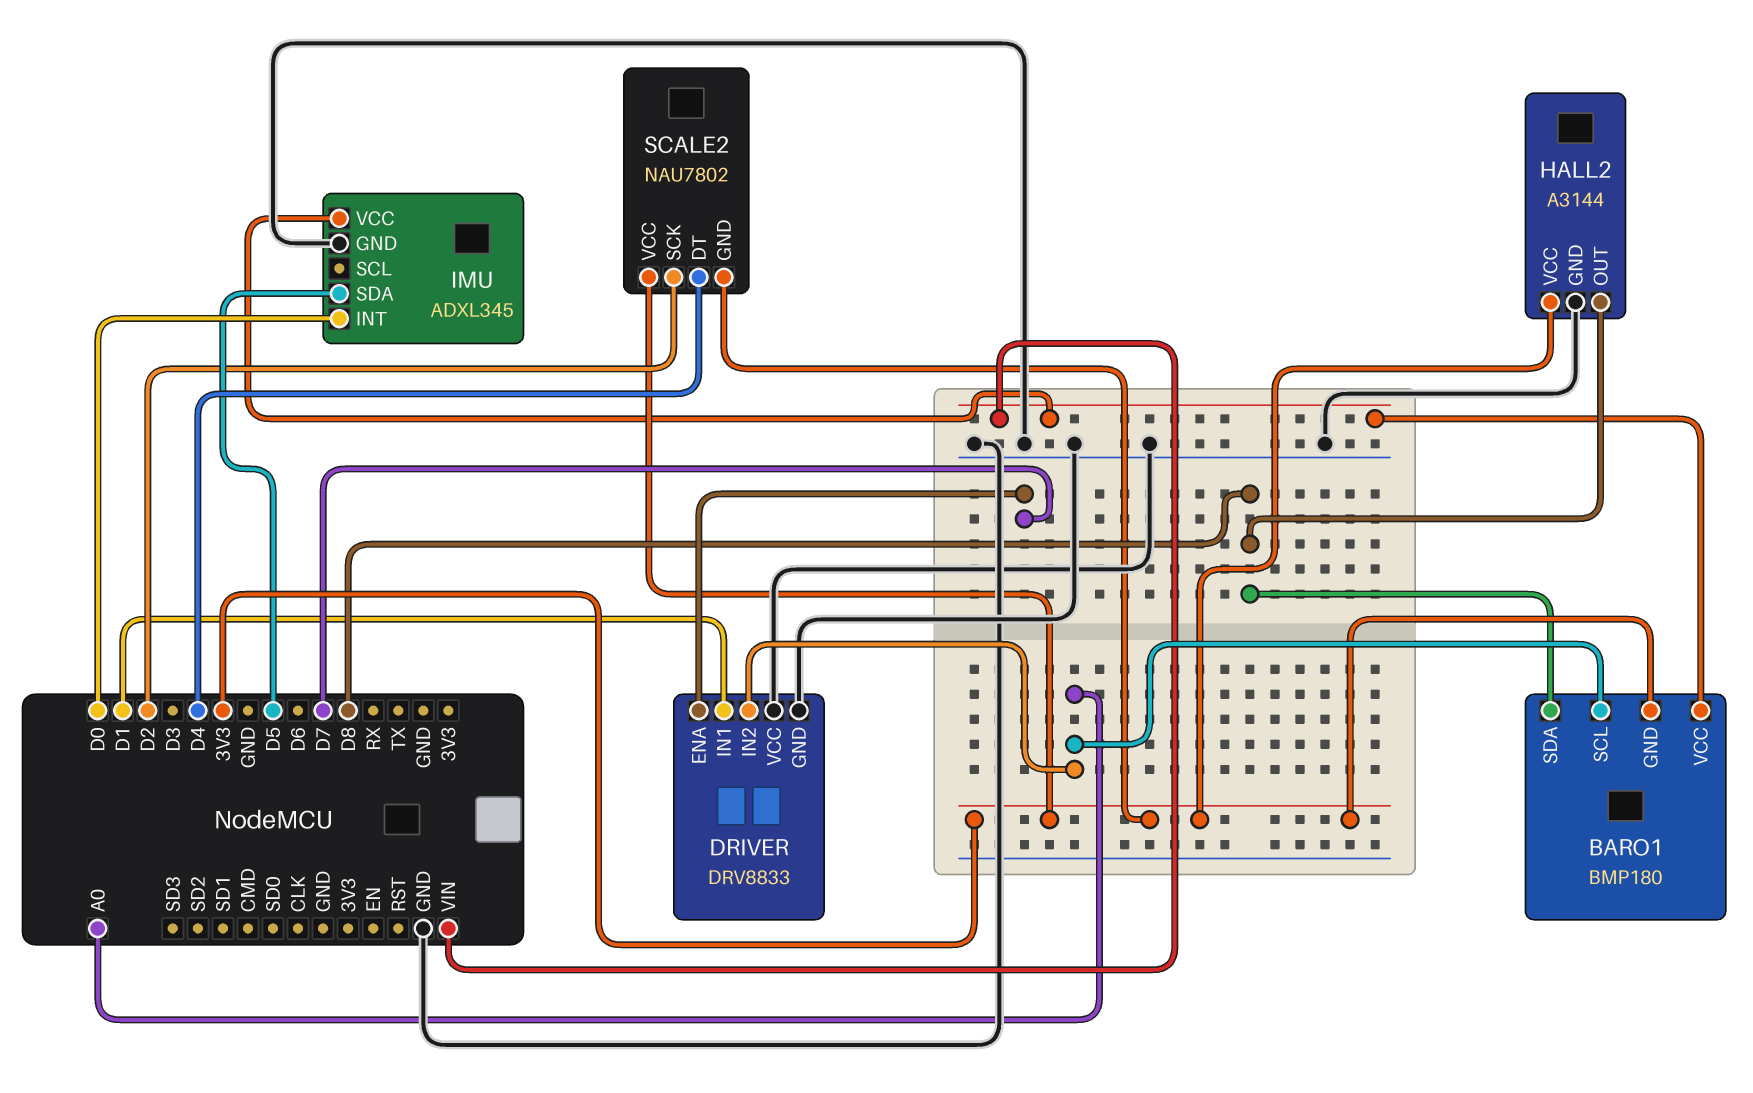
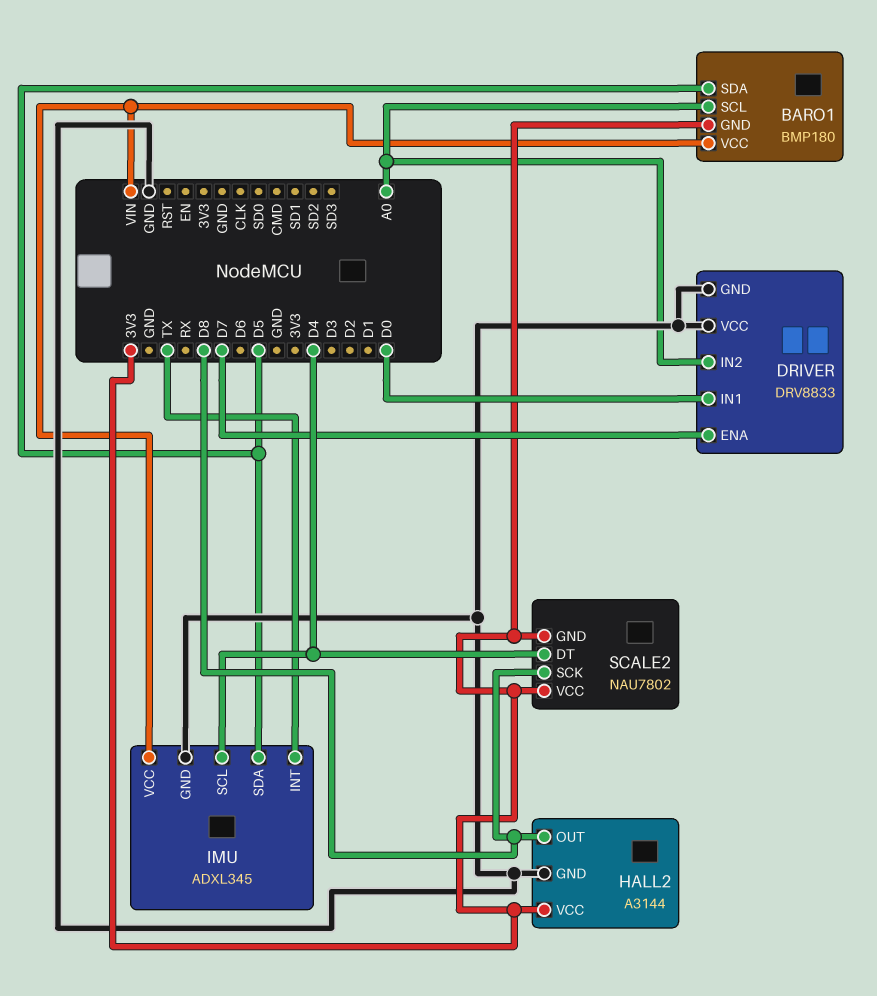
BARO1 pin SDA: D8 -> D5
DRIVER pin IN1: D1 -> D0
IMU pin INT: D0 -> TX
IMU pin SCL: none -> D4
SCALE2 pin SCK: D2 -> D8

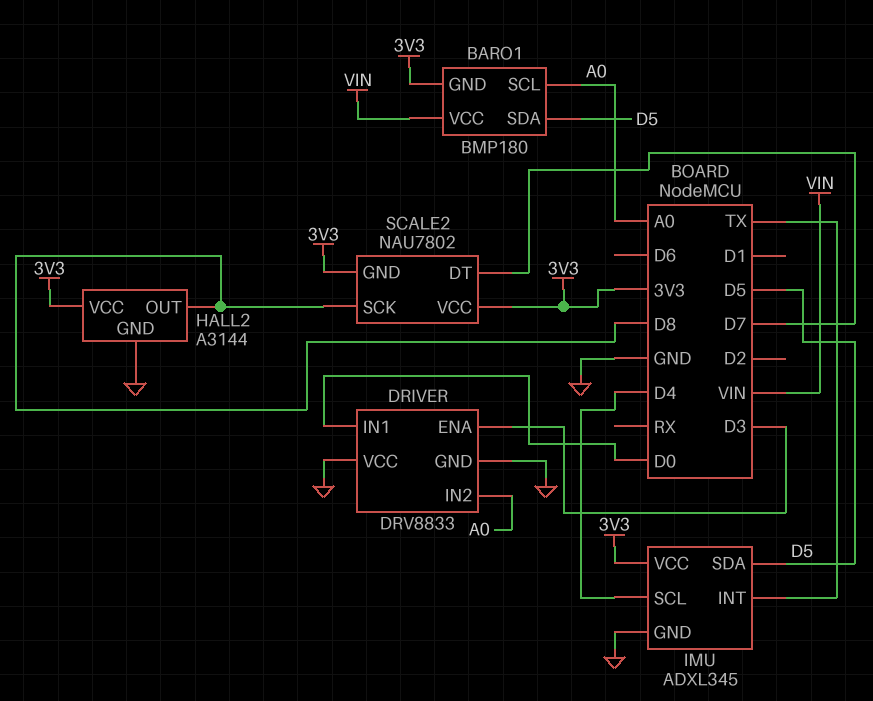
DRIVER pin ENA: D7 -> D3
IMU pin VCC: VIN -> 3V3
SCALE2 pin DT: D4 -> D7

